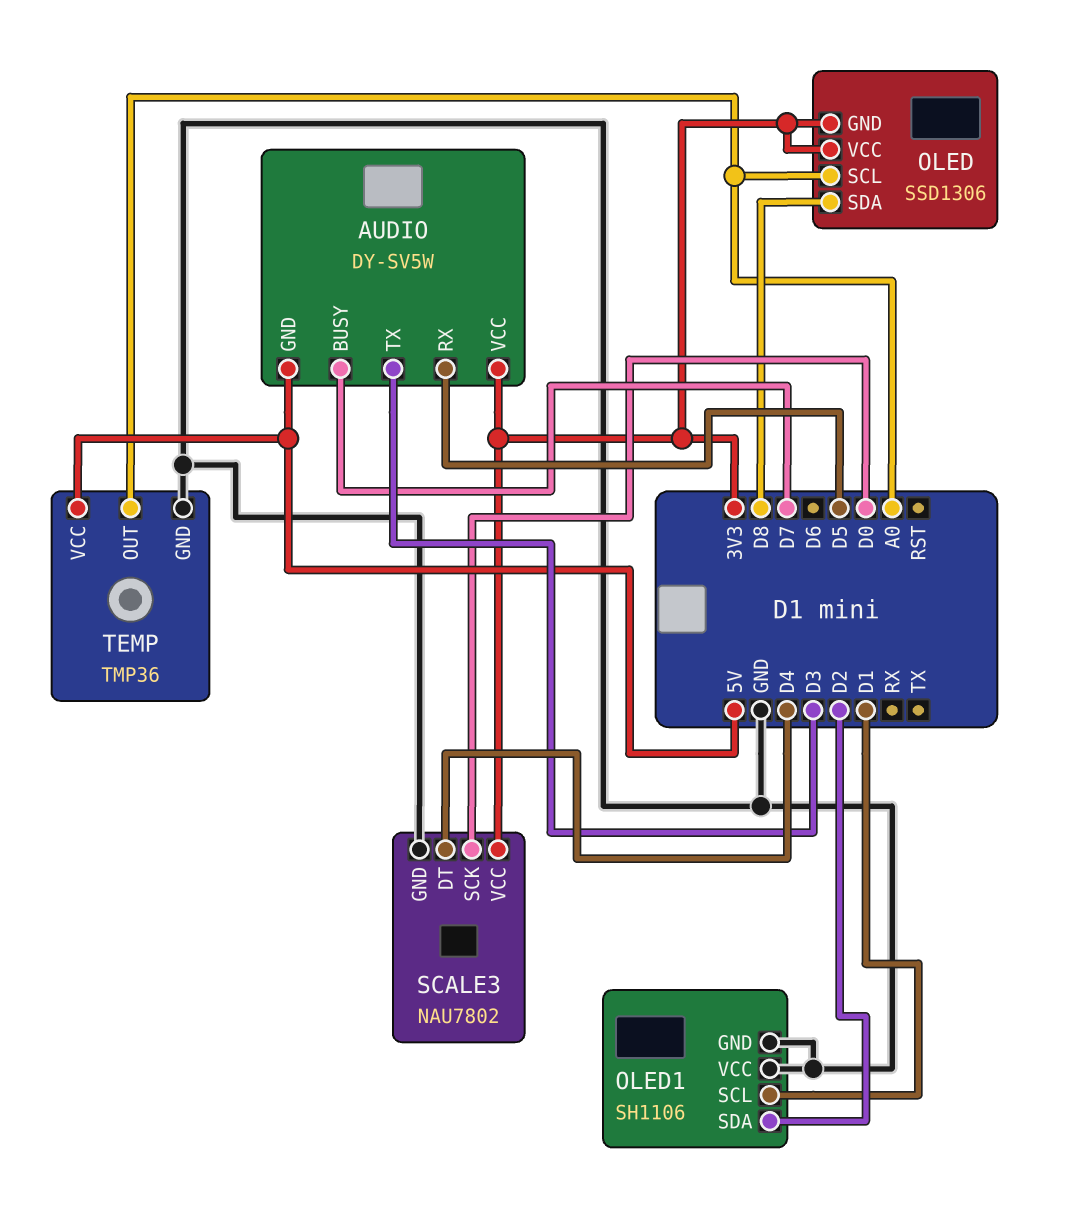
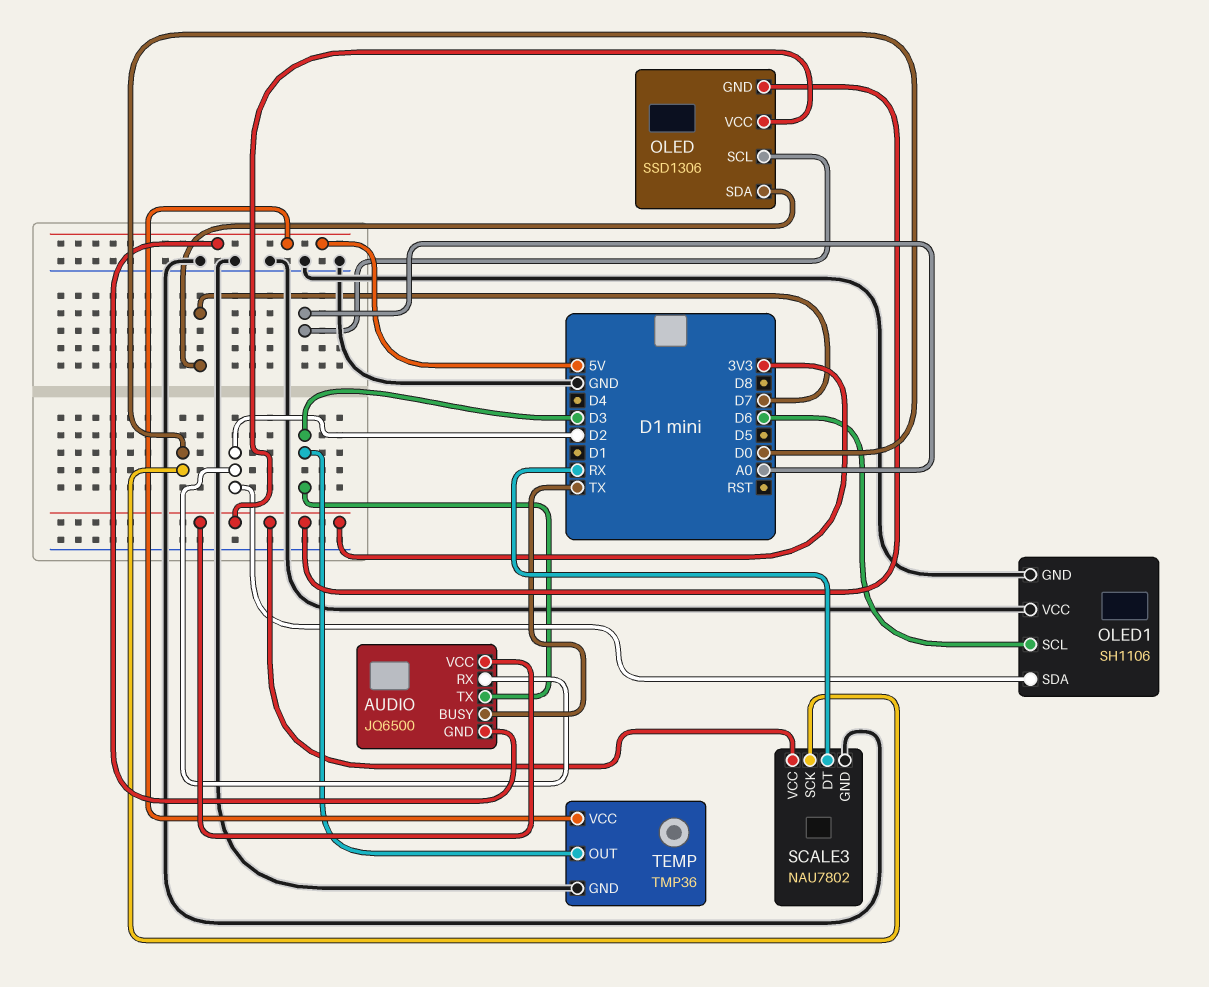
AUDIO: DY-SV5W -> JQ6500
AUDIO pin BUSY: D7 -> TX
AUDIO pin RX: D5 -> D2
OLED pin SDA: D8 -> D7
OLED1 pin SCL: D1 -> D6
SCALE3 pin DT: D4 -> RX
TEMP pin OUT: A0 -> D3

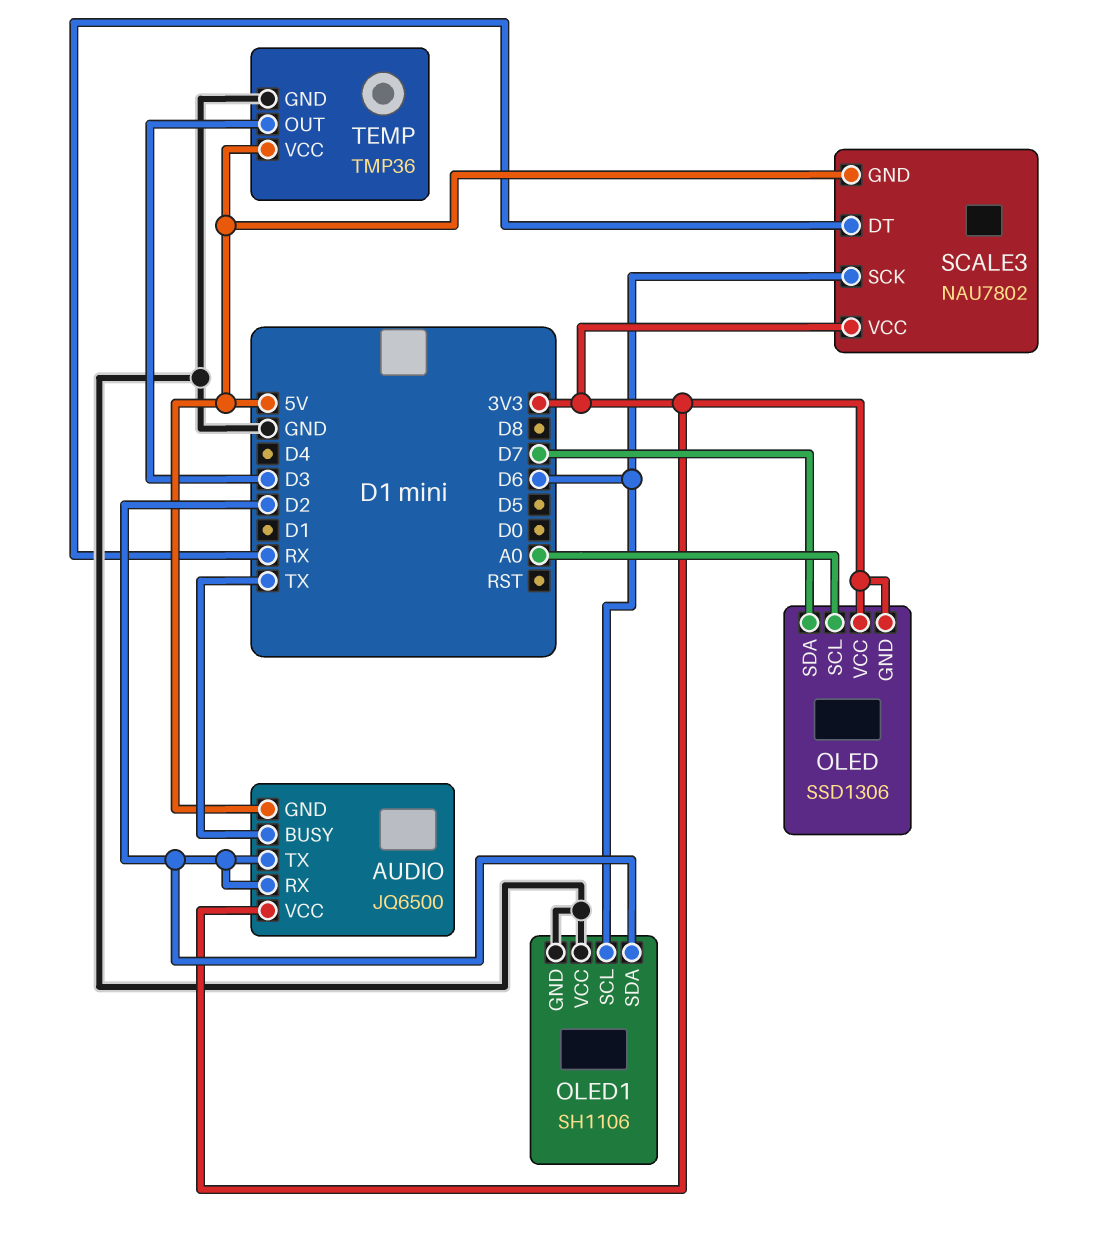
AUDIO pin TX: D3 -> D2
SCALE3 pin GND: GND -> 5V
SCALE3 pin SCK: D0 -> D6

